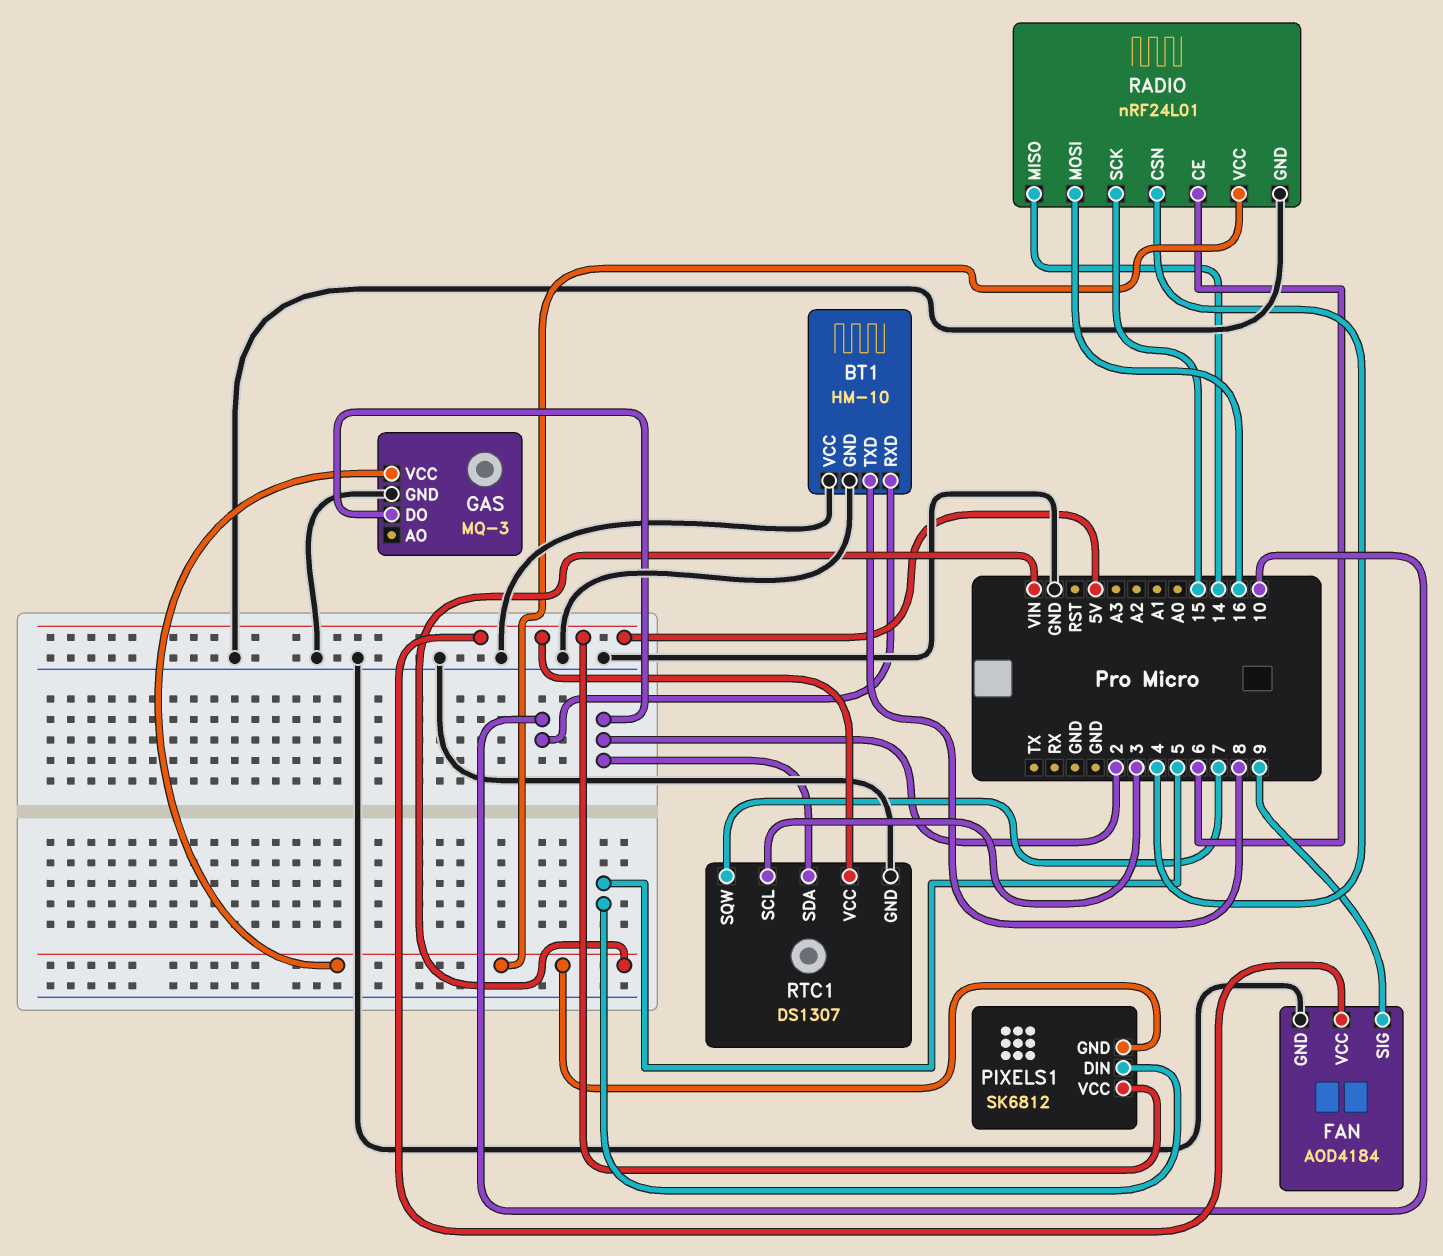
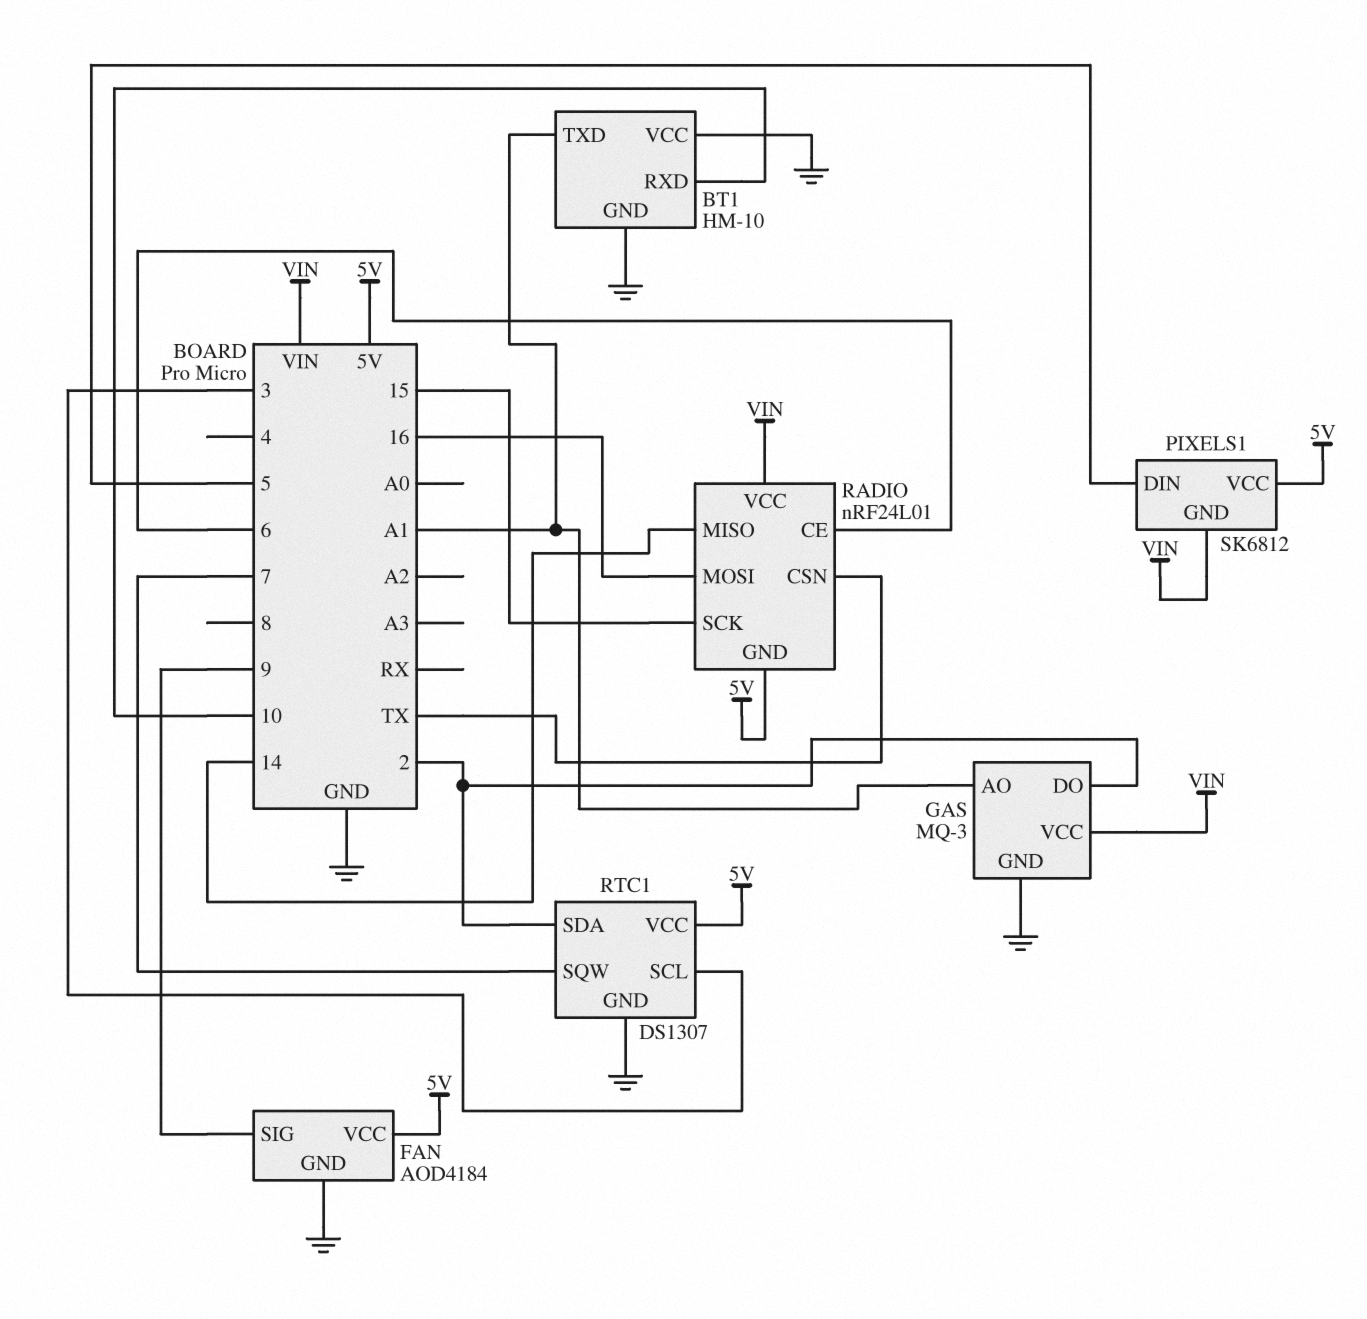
BT1 pin TXD: 8 -> A1
GAS pin AO: none -> A1
RADIO pin CSN: 4 -> TX
RADIO pin GND: GND -> 5V

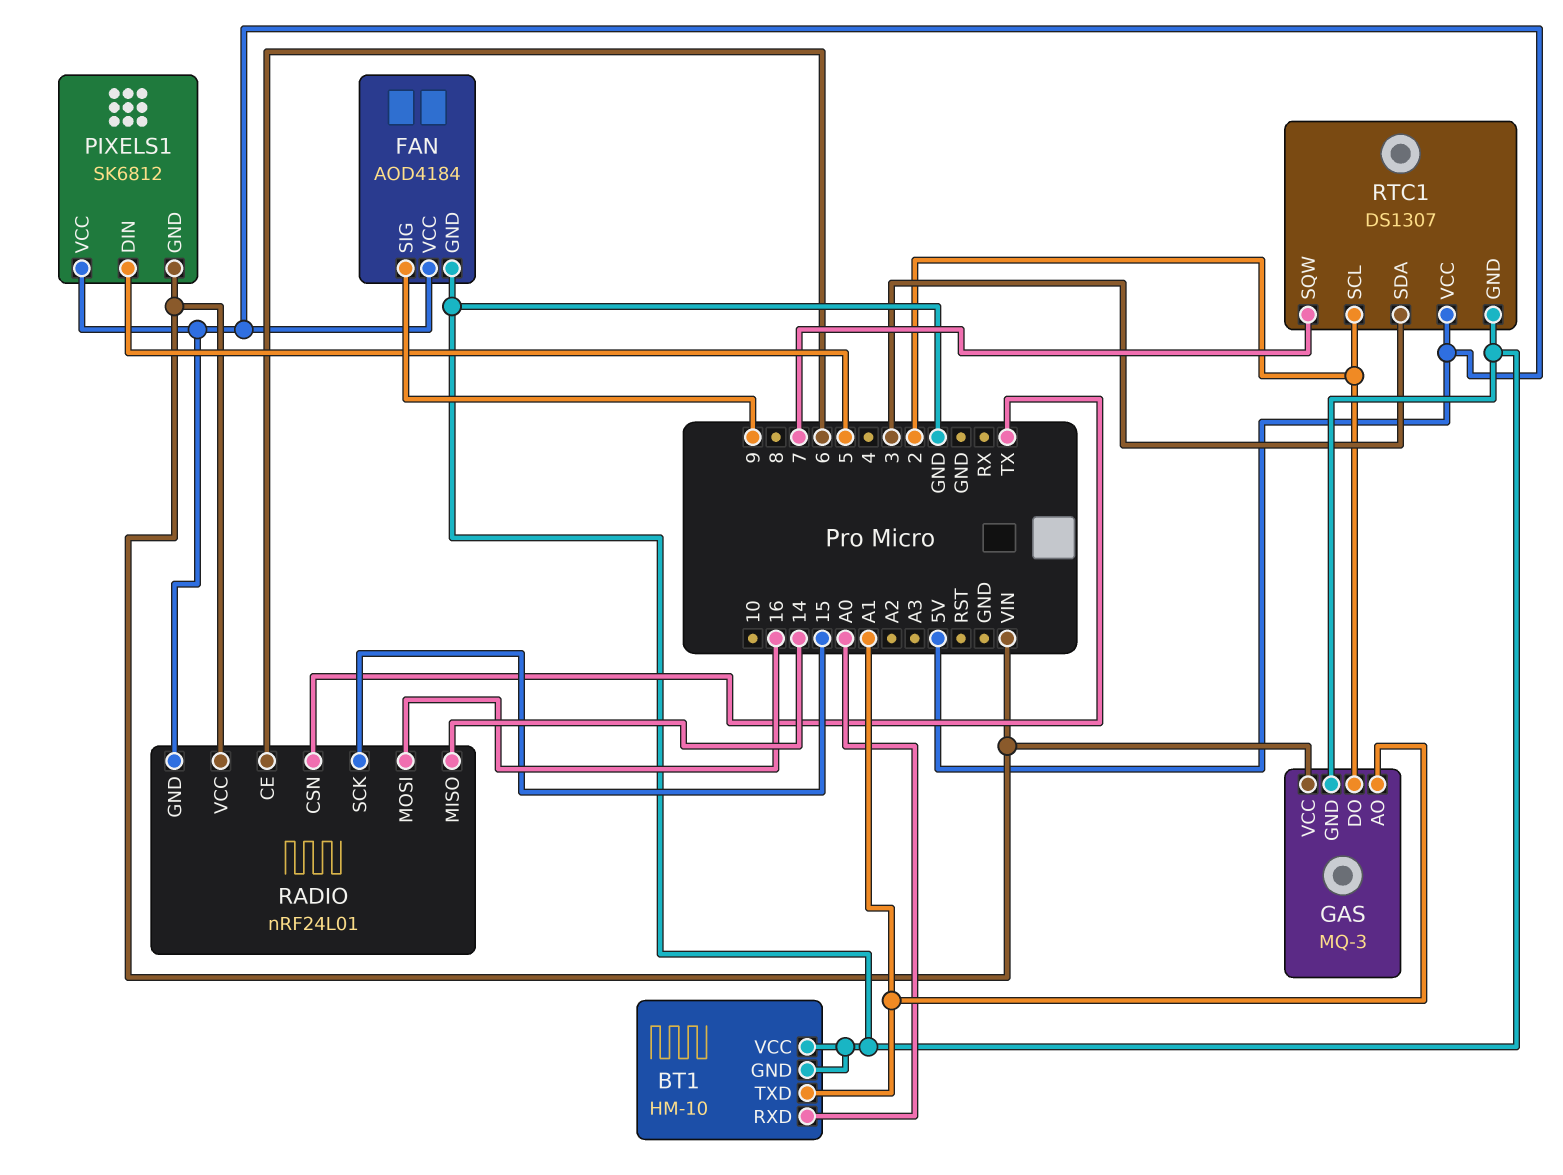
BT1 pin RXD: 10 -> A0
RTC1 pin SCL: 3 -> 2
RTC1 pin SDA: 2 -> 3

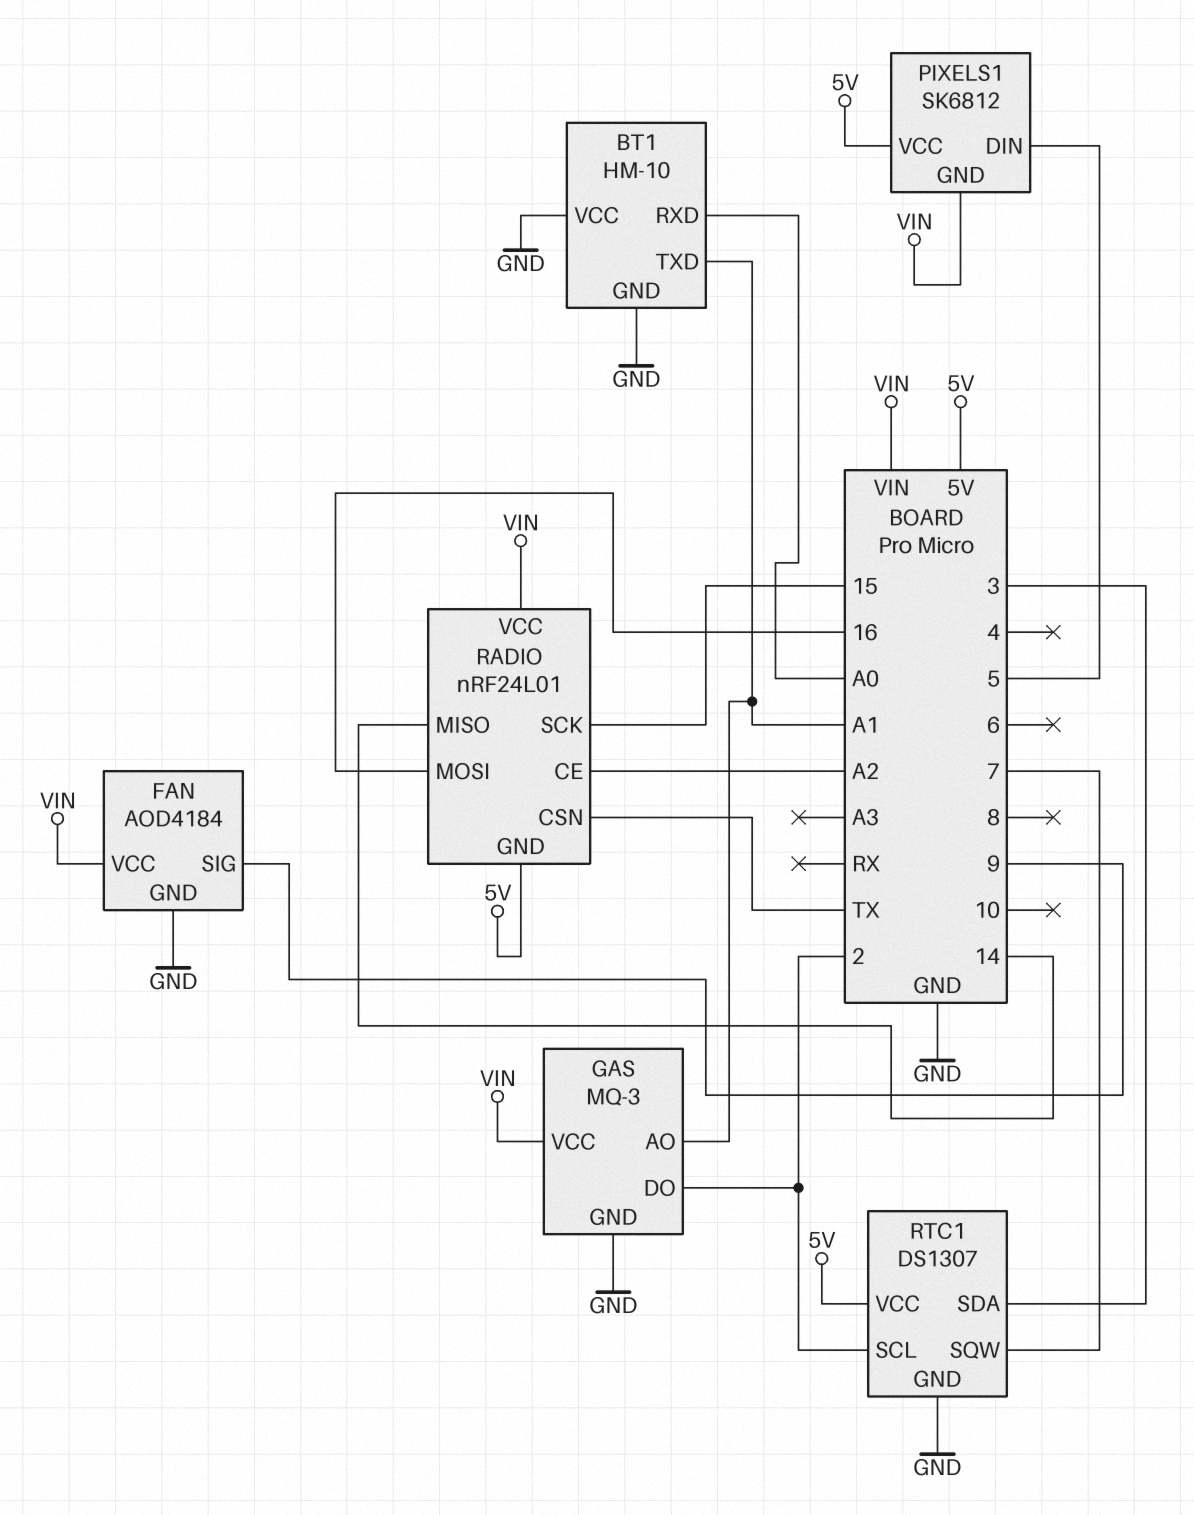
FAN pin VCC: 5V -> VIN
RADIO pin CE: 6 -> A2

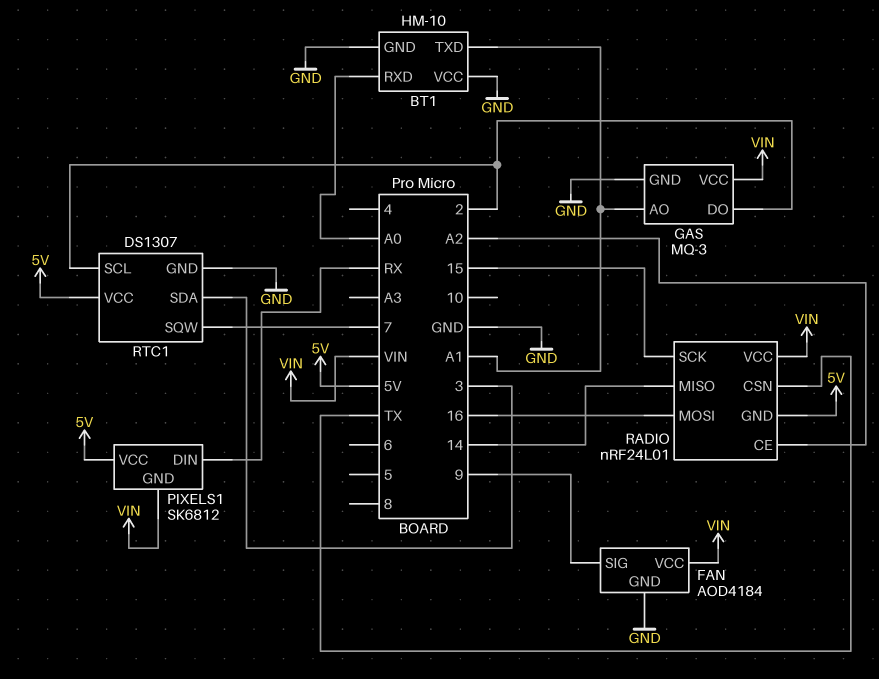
PIXELS1 pin DIN: 5 -> RX

